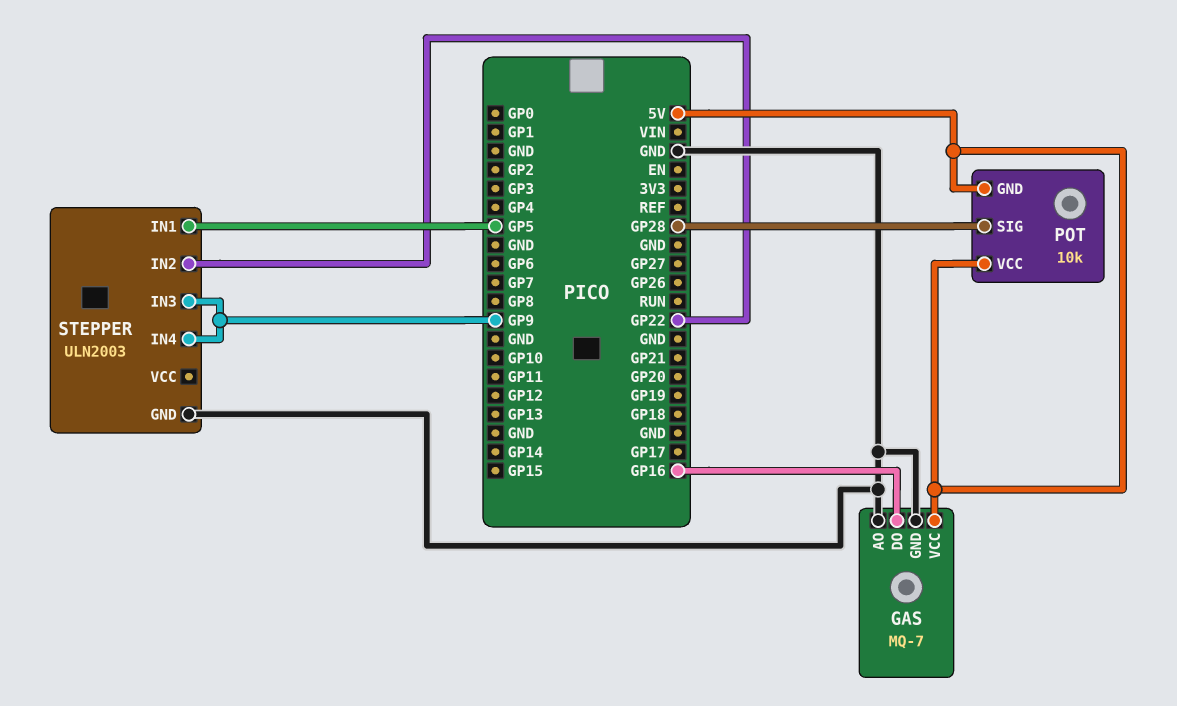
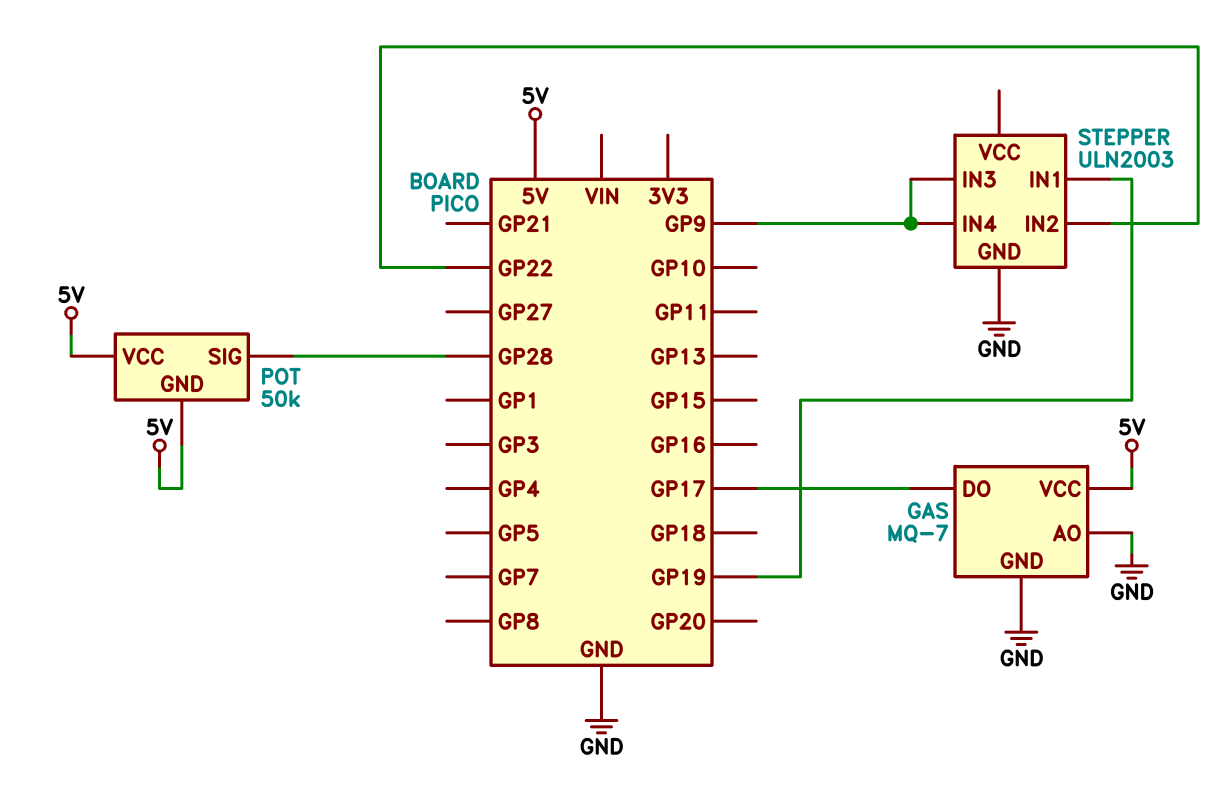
GAS pin DO: GP16 -> GP17
POT: 10k -> 50k
STEPPER pin IN1: GP5 -> GP19

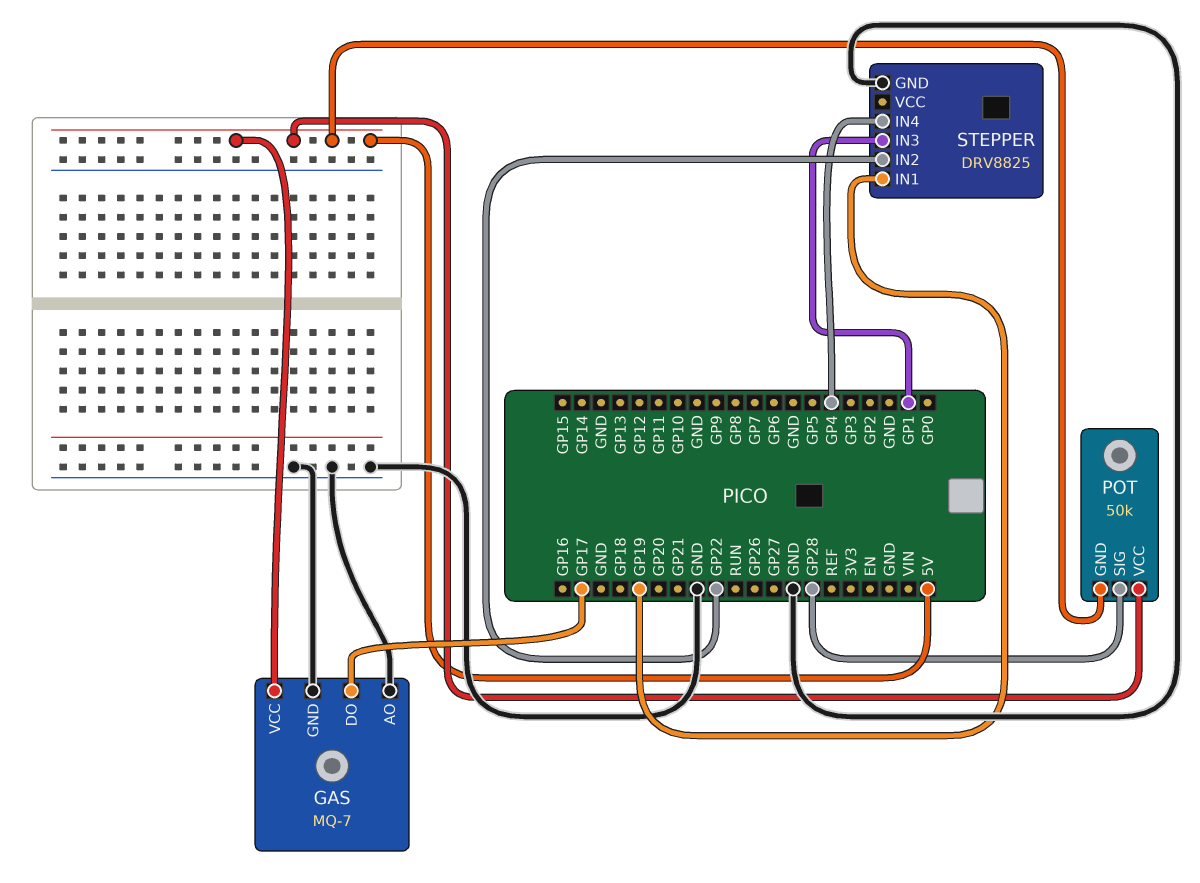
STEPPER: ULN2003 -> DRV8825
STEPPER pin IN3: GP9 -> GP1
STEPPER pin IN4: GP9 -> GP4

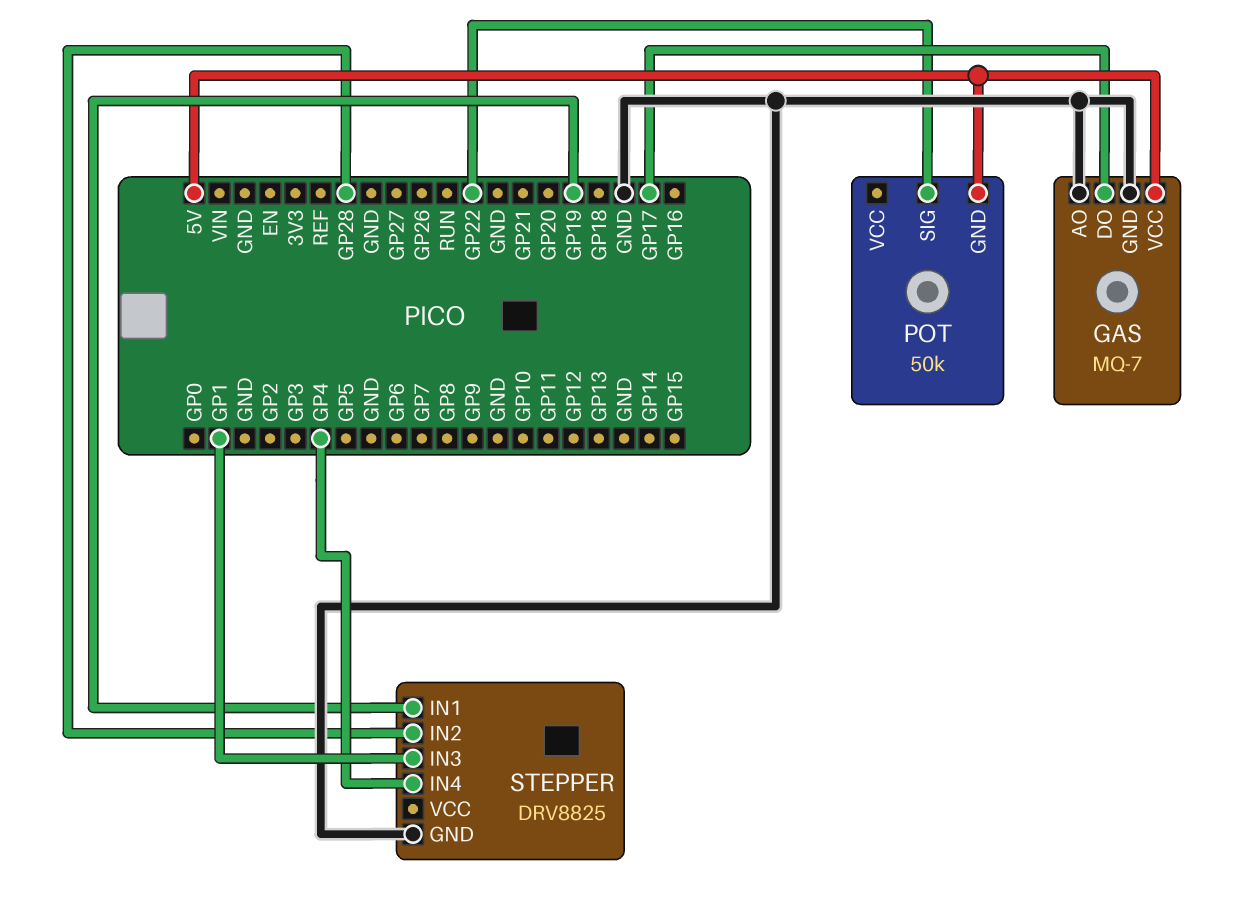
POT pin SIG: GP28 -> GP22
POT pin VCC: 5V -> none
STEPPER pin IN2: GP22 -> GP28

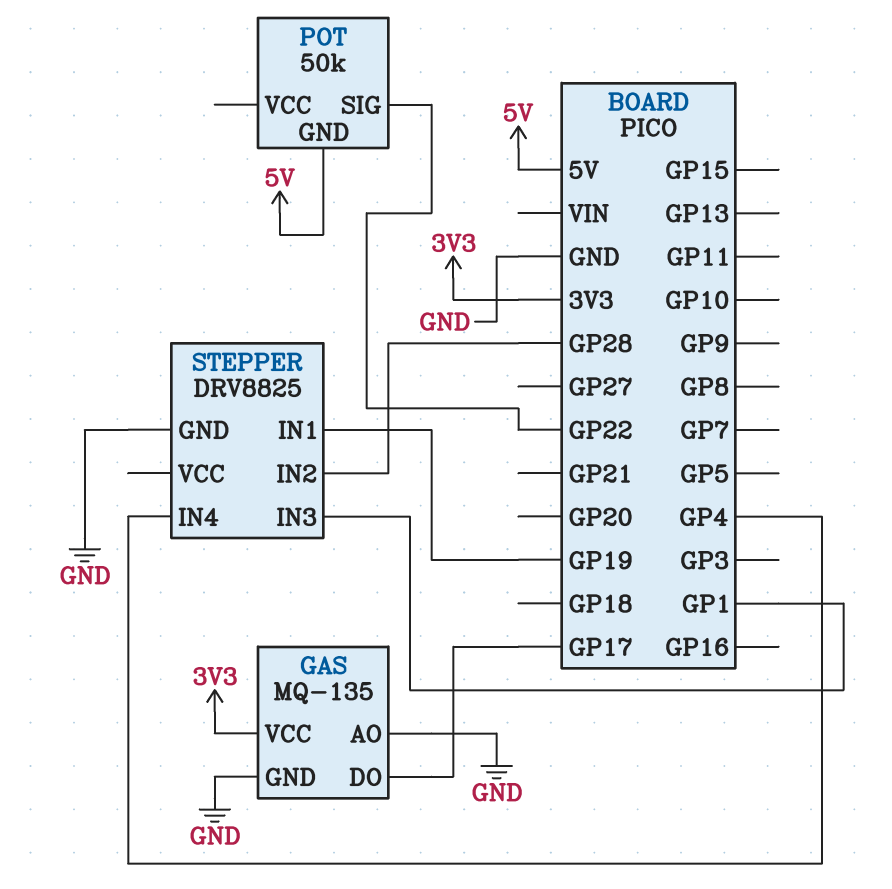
GAS: MQ-7 -> MQ-135
GAS pin VCC: 5V -> 3V3

